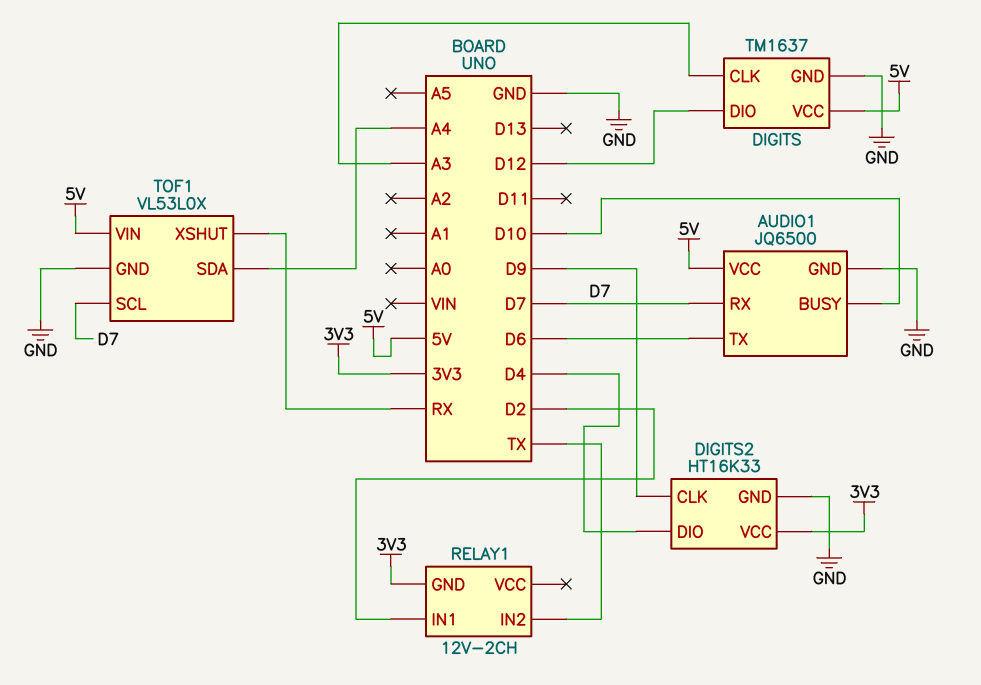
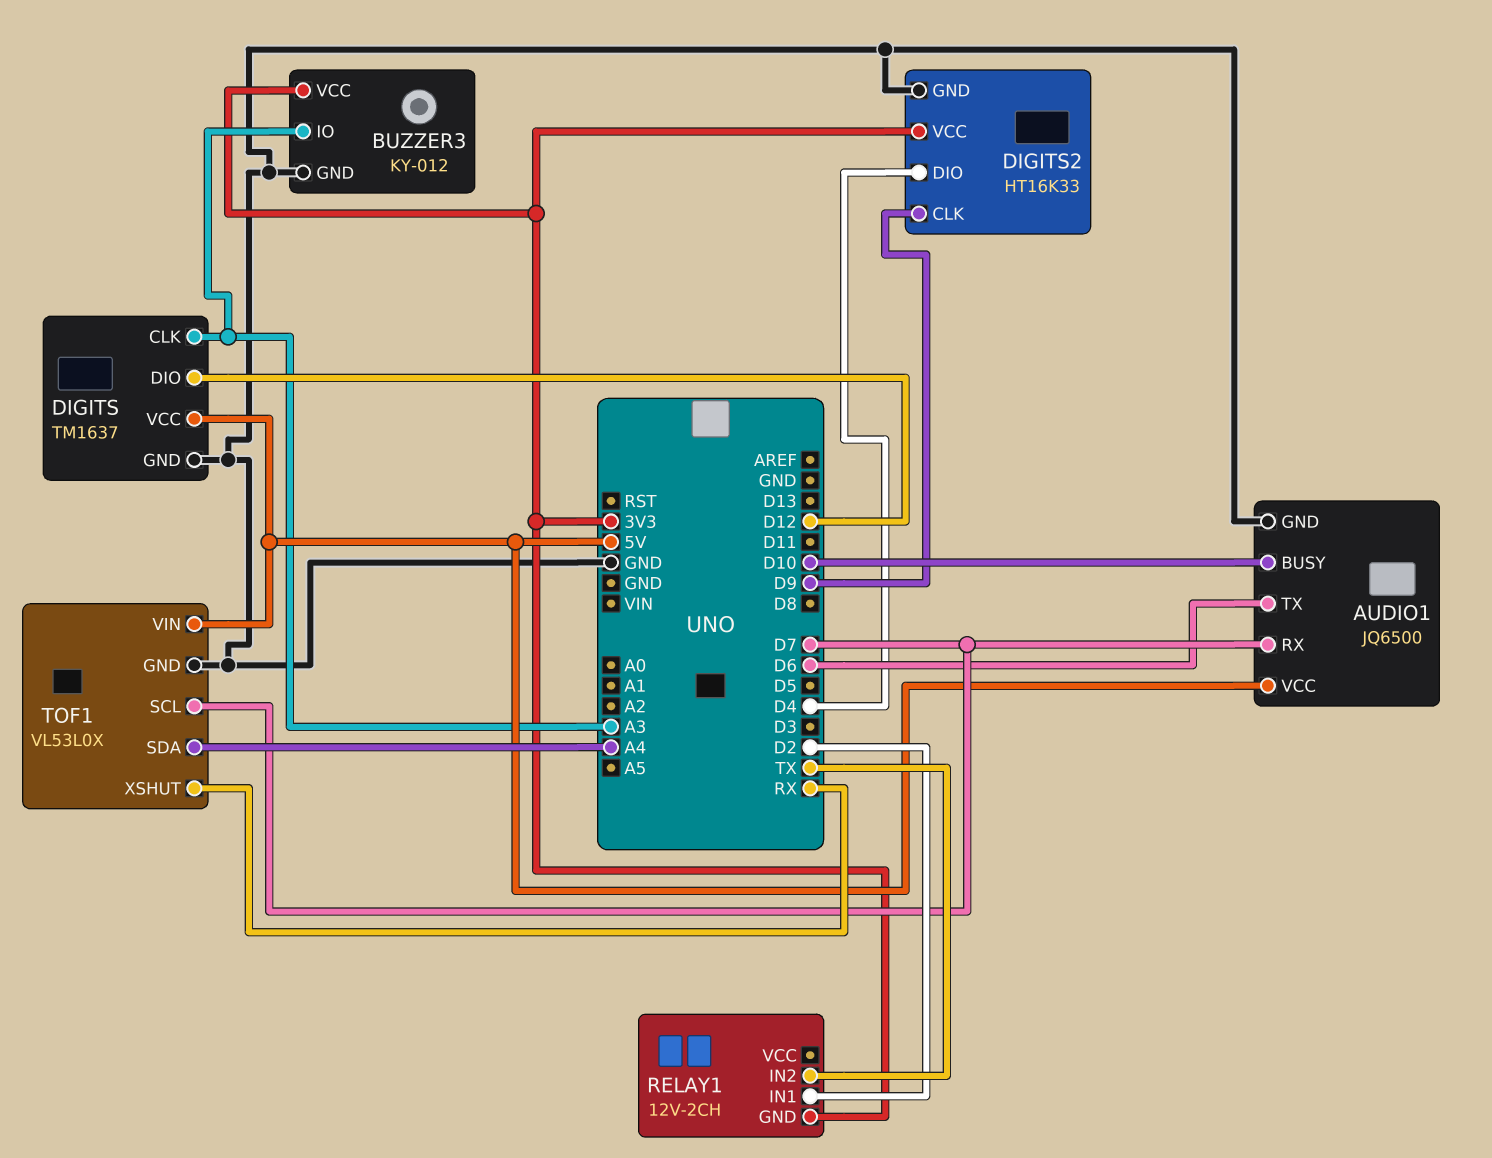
BUZZER3: none -> KY-012
BUZZER3 pin GND: none -> GND
BUZZER3 pin IO: none -> A3
BUZZER3 pin VCC: none -> 3V3

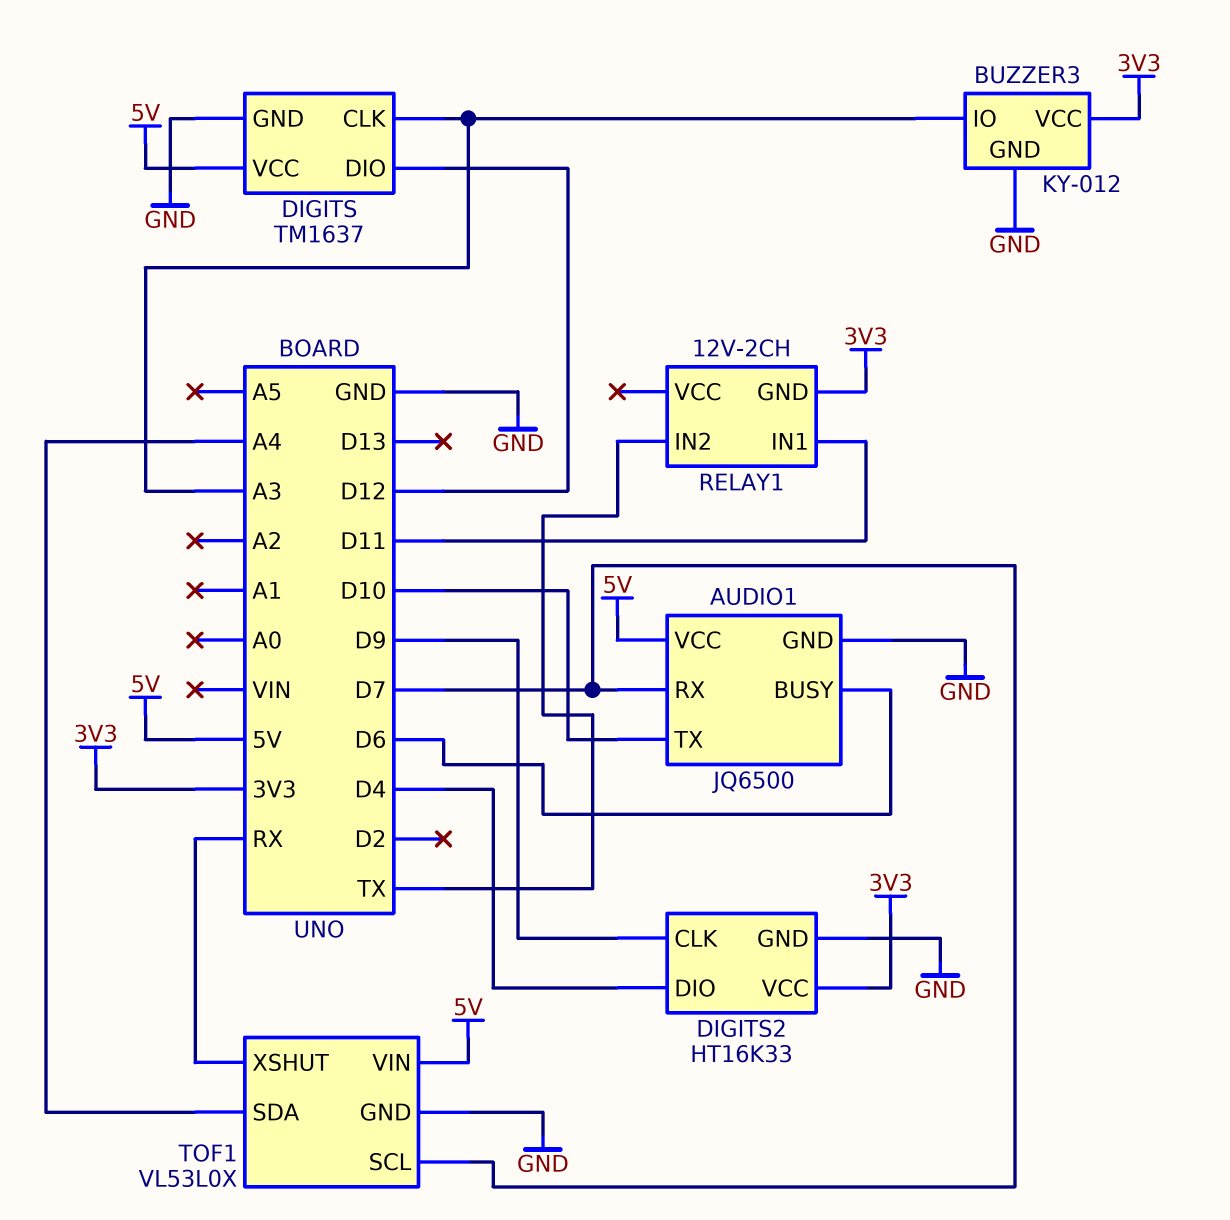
AUDIO1 pin BUSY: D10 -> D6
AUDIO1 pin TX: D6 -> D10
RELAY1 pin IN1: D2 -> D11

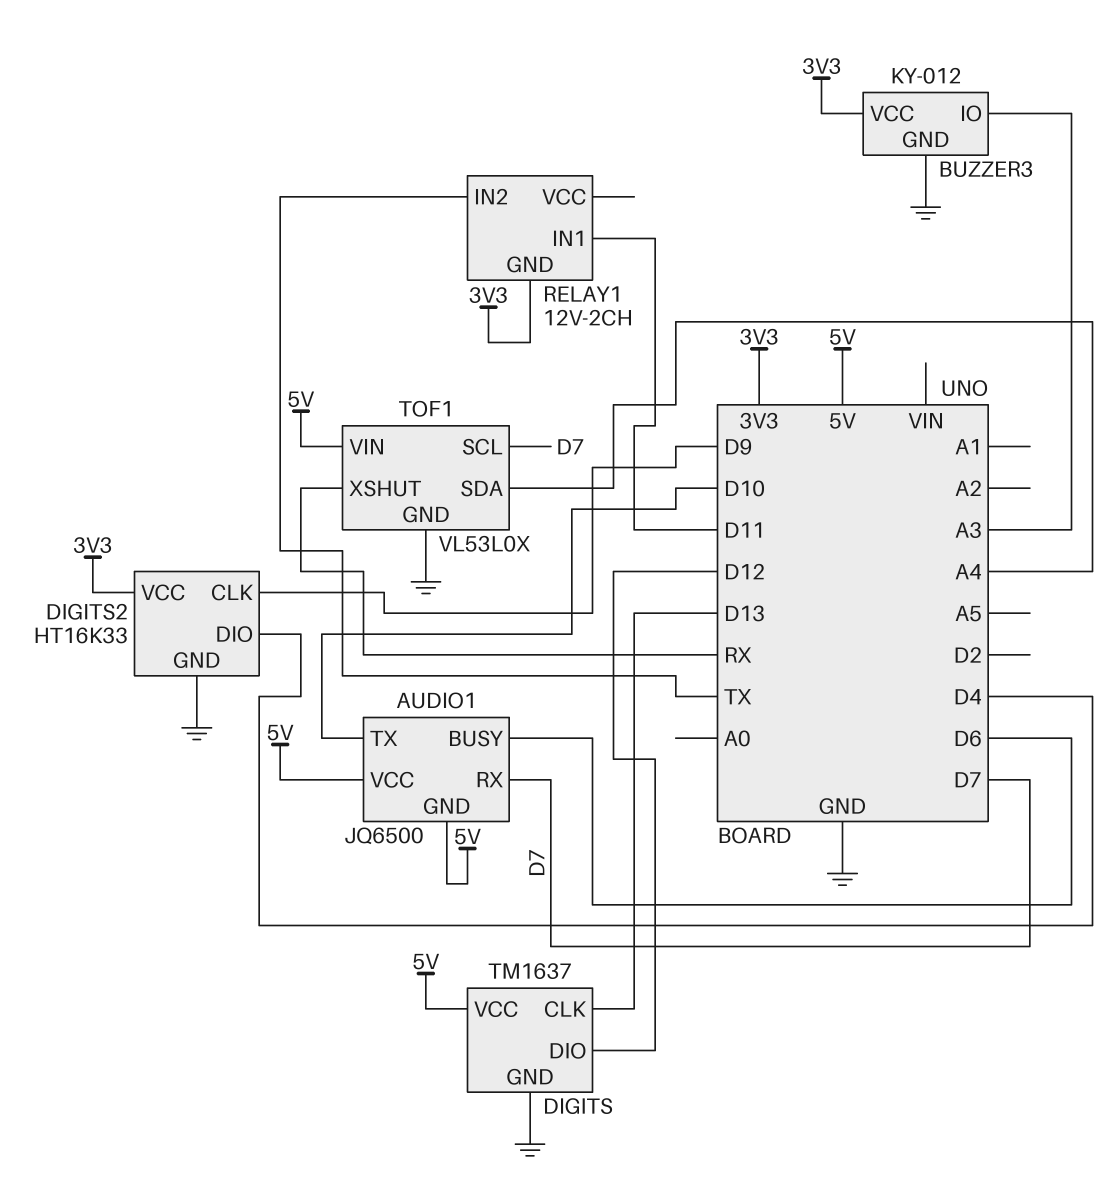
AUDIO1 pin GND: GND -> 5V
DIGITS pin CLK: A3 -> D13

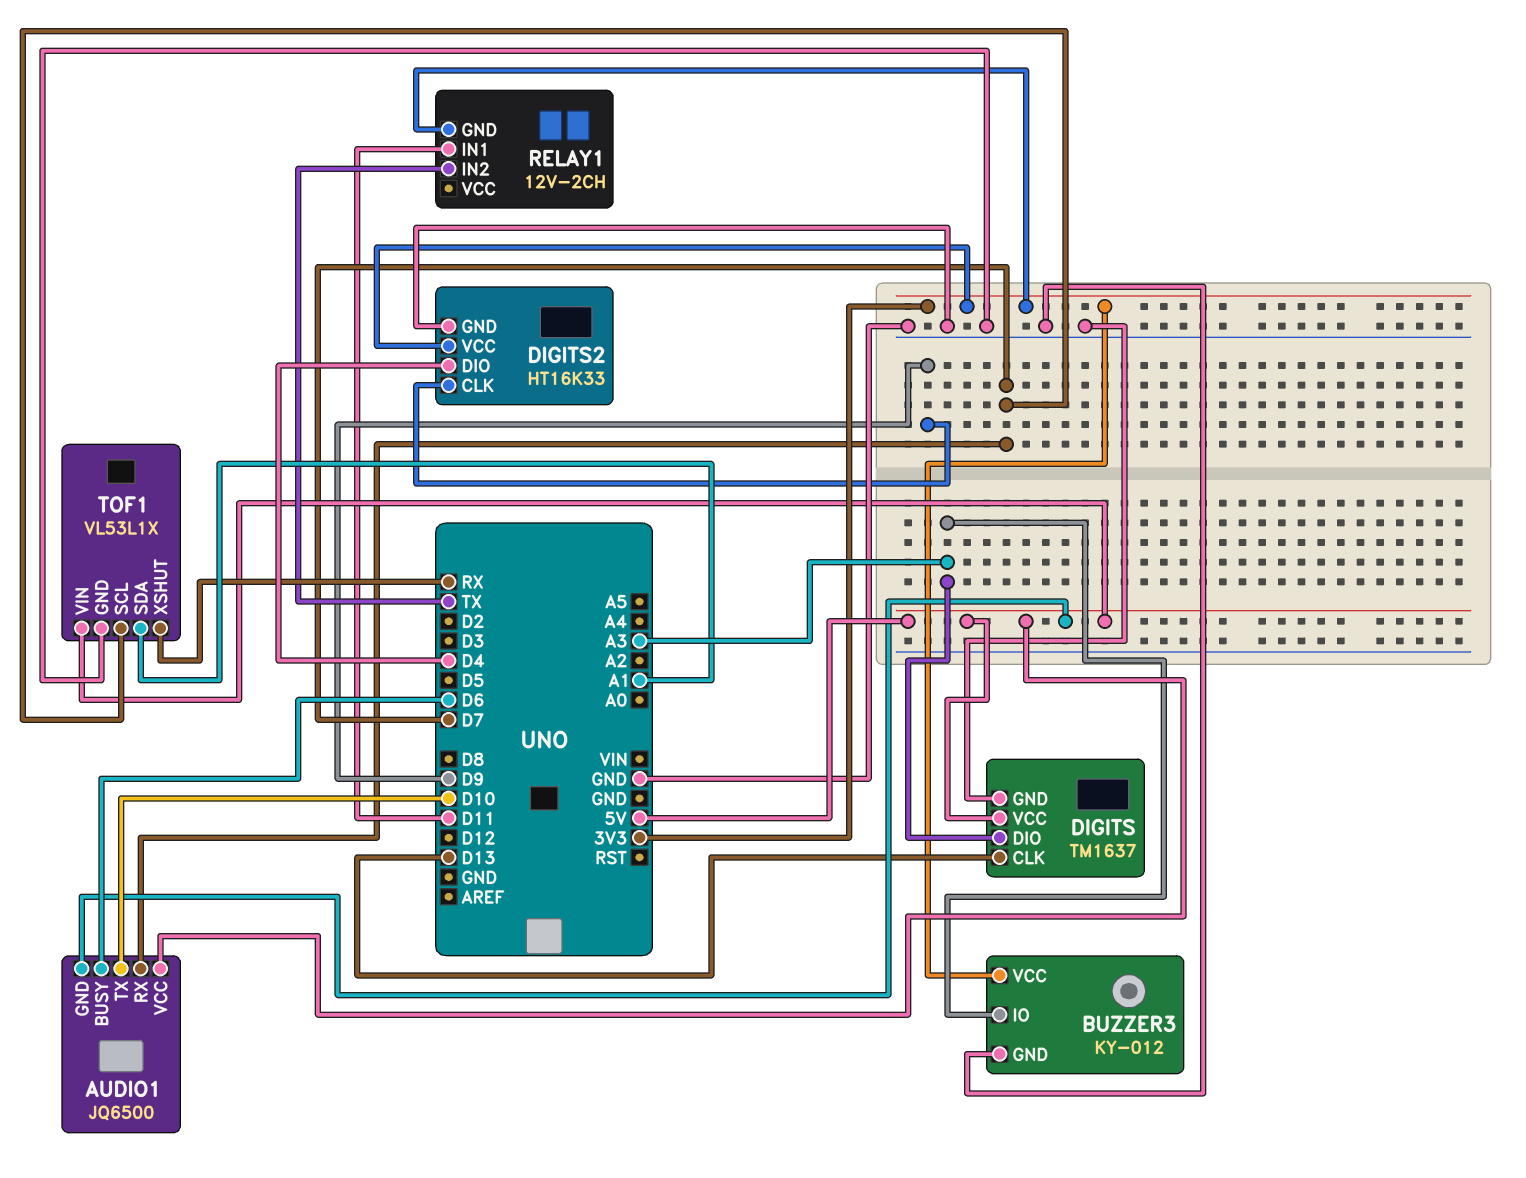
DIGITS pin DIO: D12 -> A3
TOF1: VL53L0X -> VL53L1X
TOF1 pin SDA: A4 -> A1

